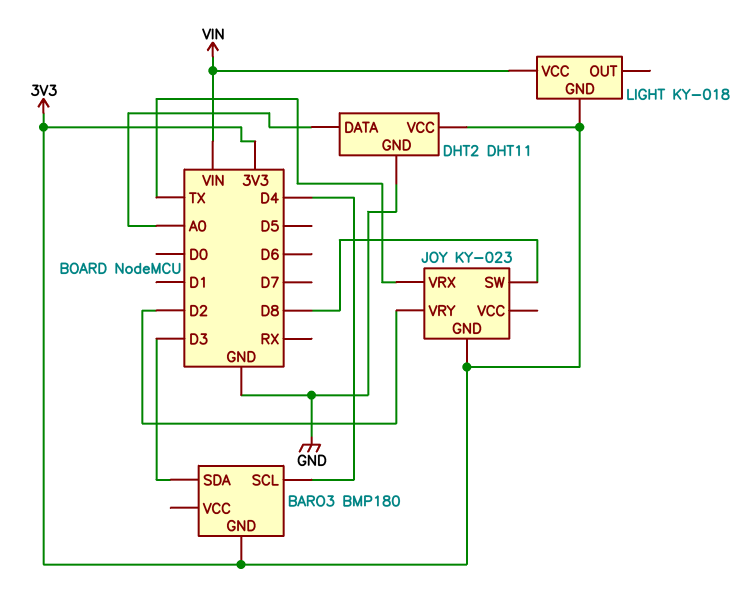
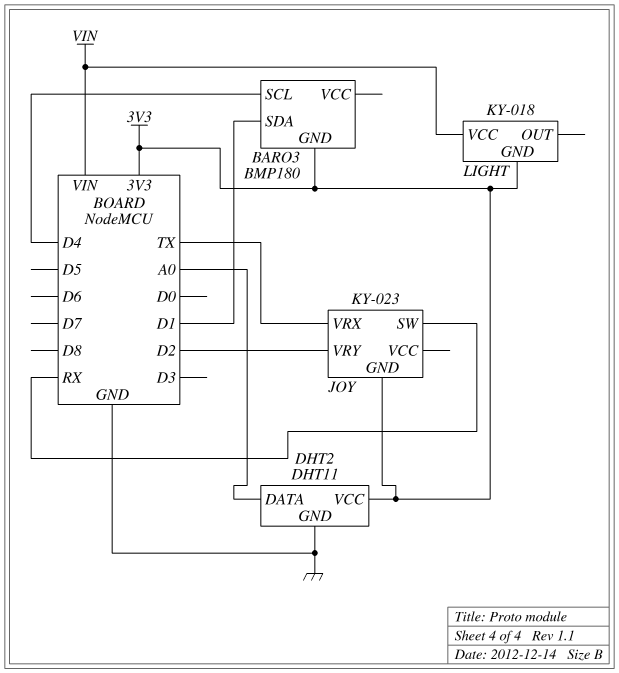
BARO3 pin SDA: D3 -> D1
JOY pin SW: D8 -> RX

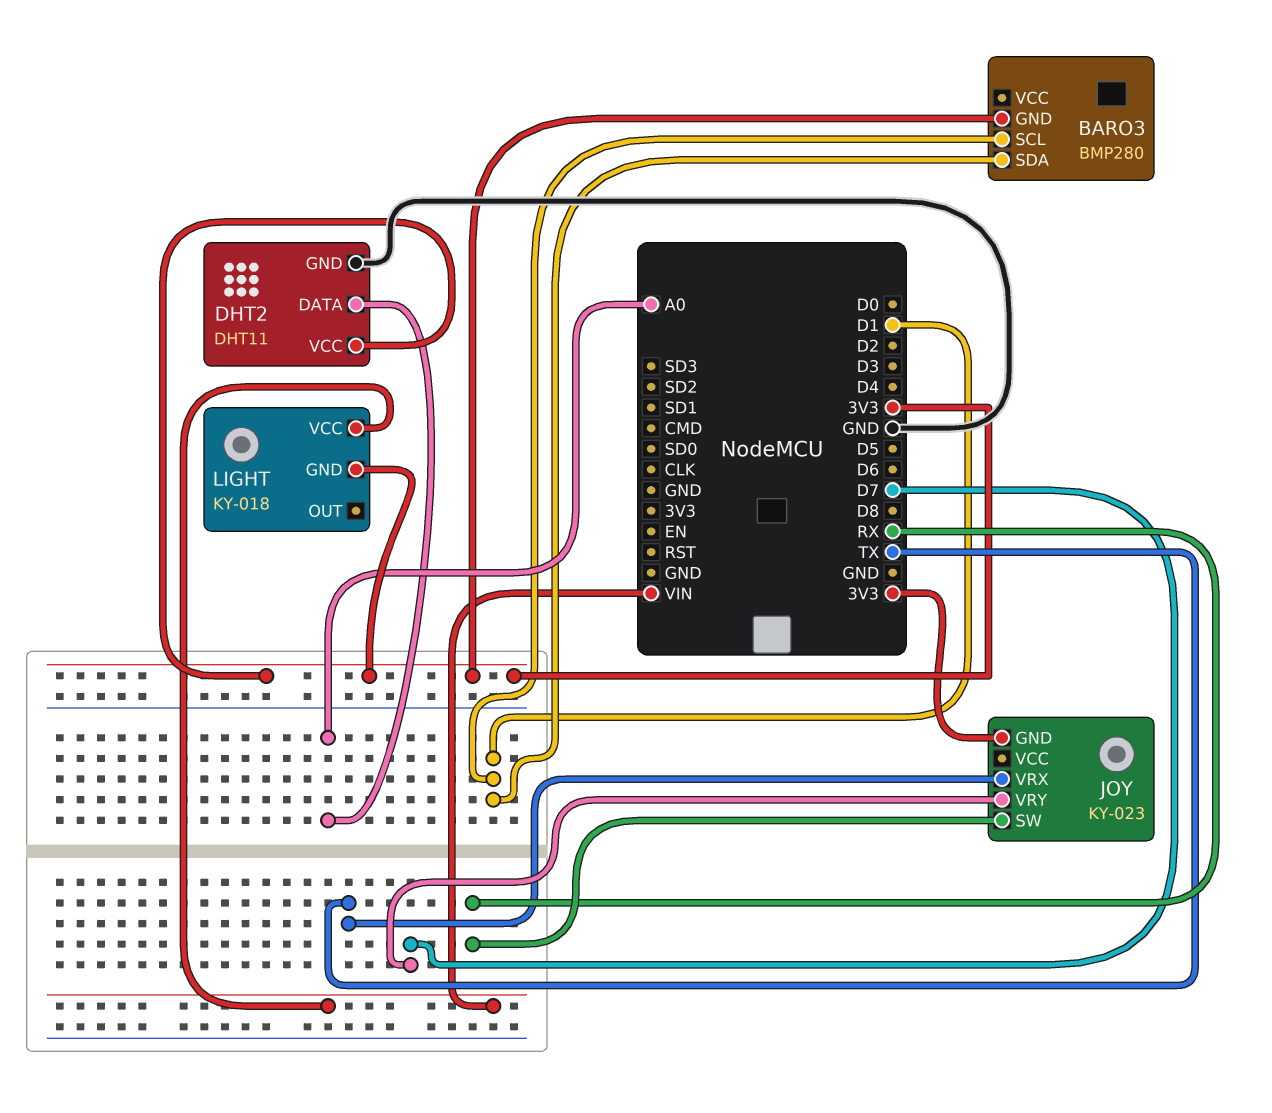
BARO3: BMP180 -> BMP280
BARO3 pin SCL: D4 -> D1
JOY pin VRY: D2 -> D7

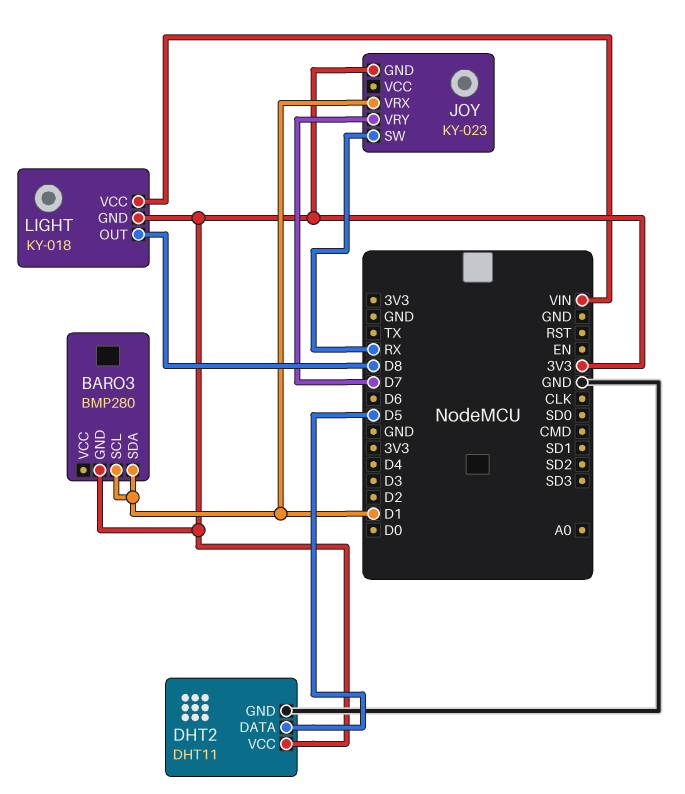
DHT2 pin DATA: A0 -> D5
JOY pin VRX: TX -> D1
LIGHT pin OUT: none -> D8

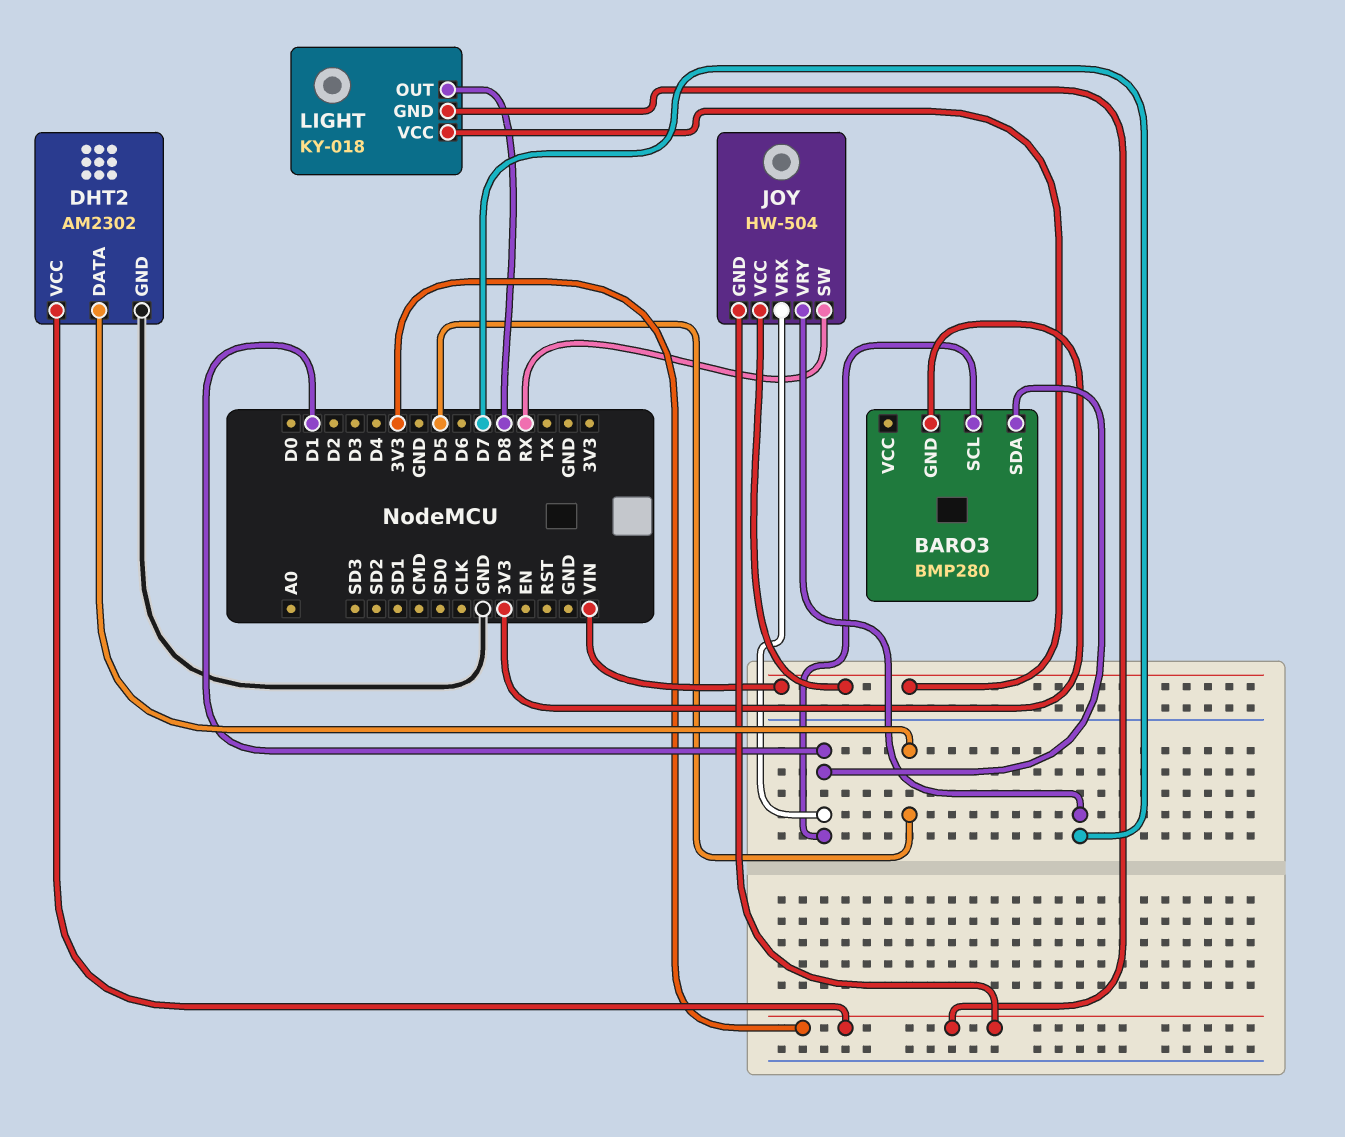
DHT2: DHT11 -> AM2302
JOY: KY-023 -> HW-504
JOY pin VCC: none -> VIN

